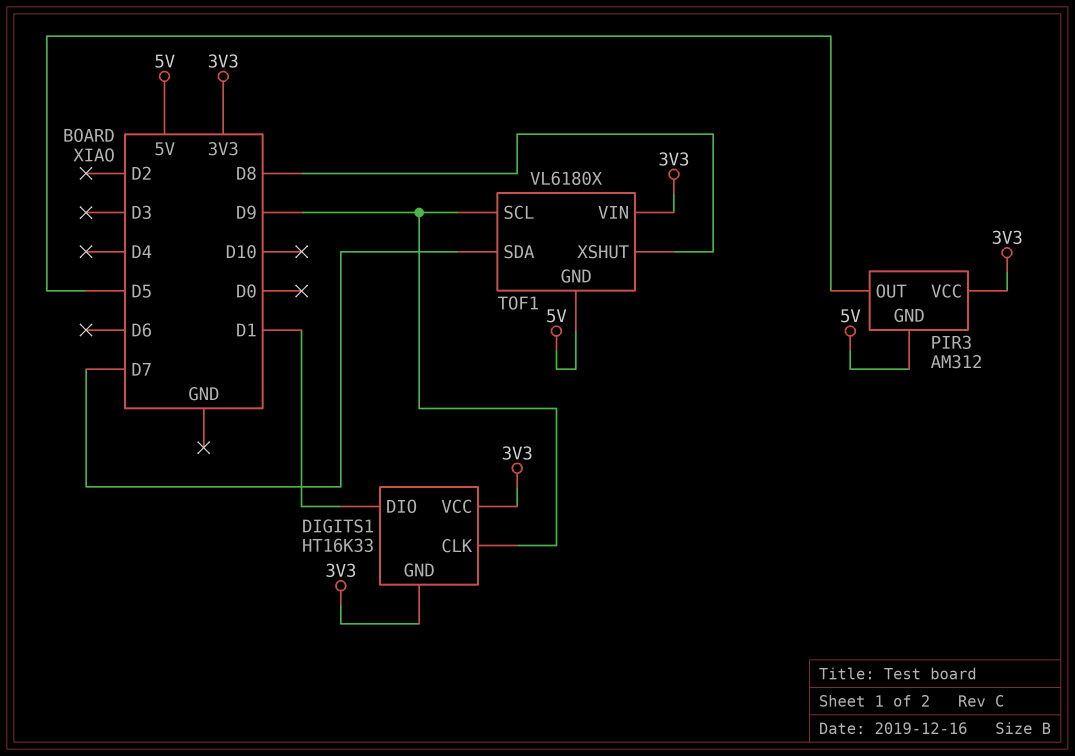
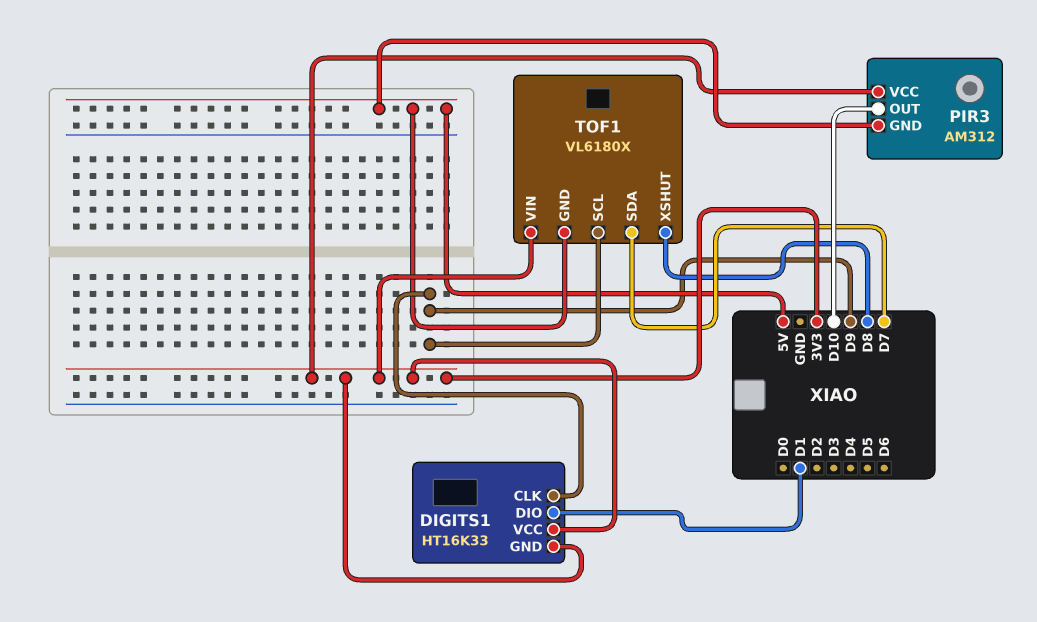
PIR3 pin OUT: D5 -> D10

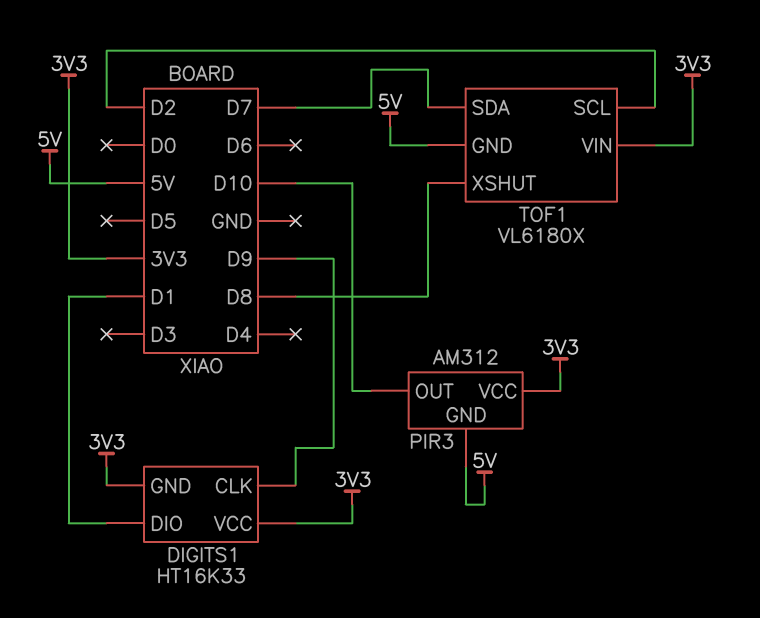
TOF1 pin SCL: D9 -> D2

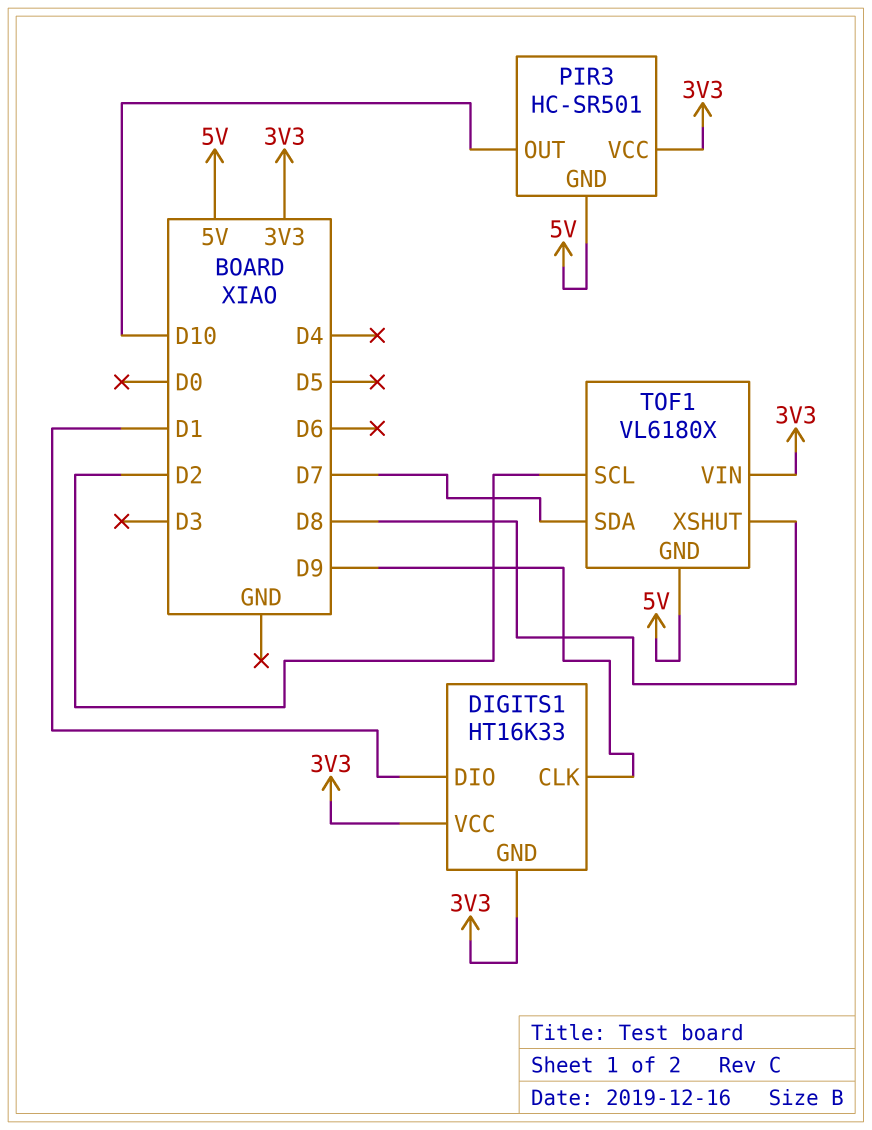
PIR3: AM312 -> HC-SR501

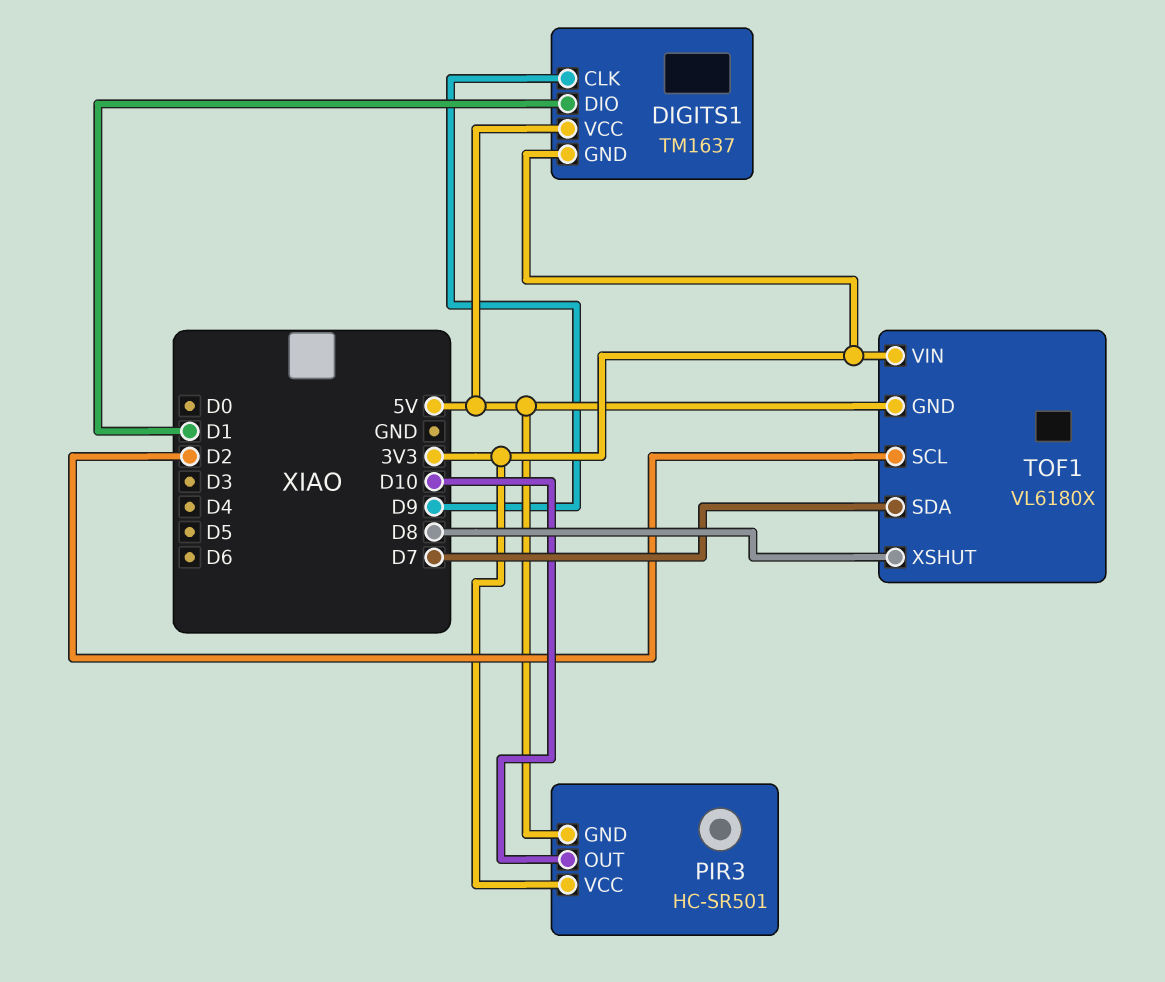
DIGITS1: HT16K33 -> TM1637
DIGITS1 pin VCC: 3V3 -> 5V

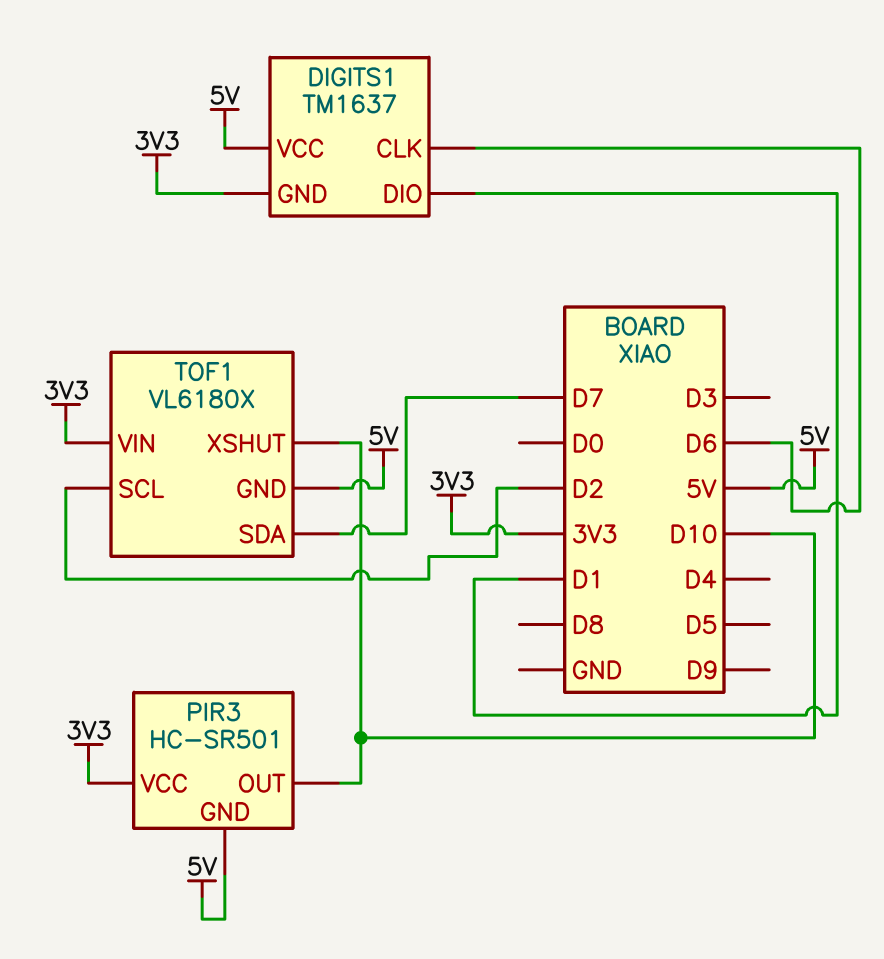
DIGITS1 pin CLK: D9 -> D6
TOF1 pin XSHUT: D8 -> D10

